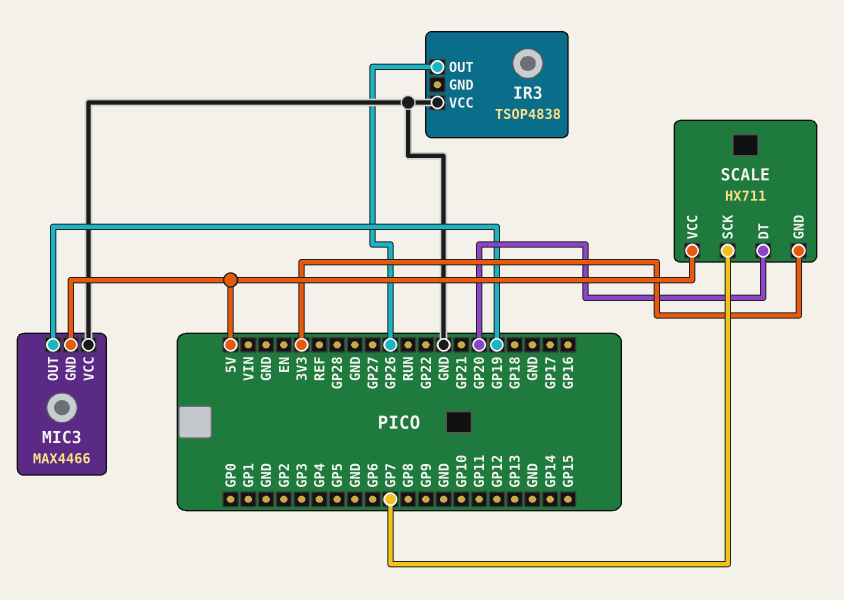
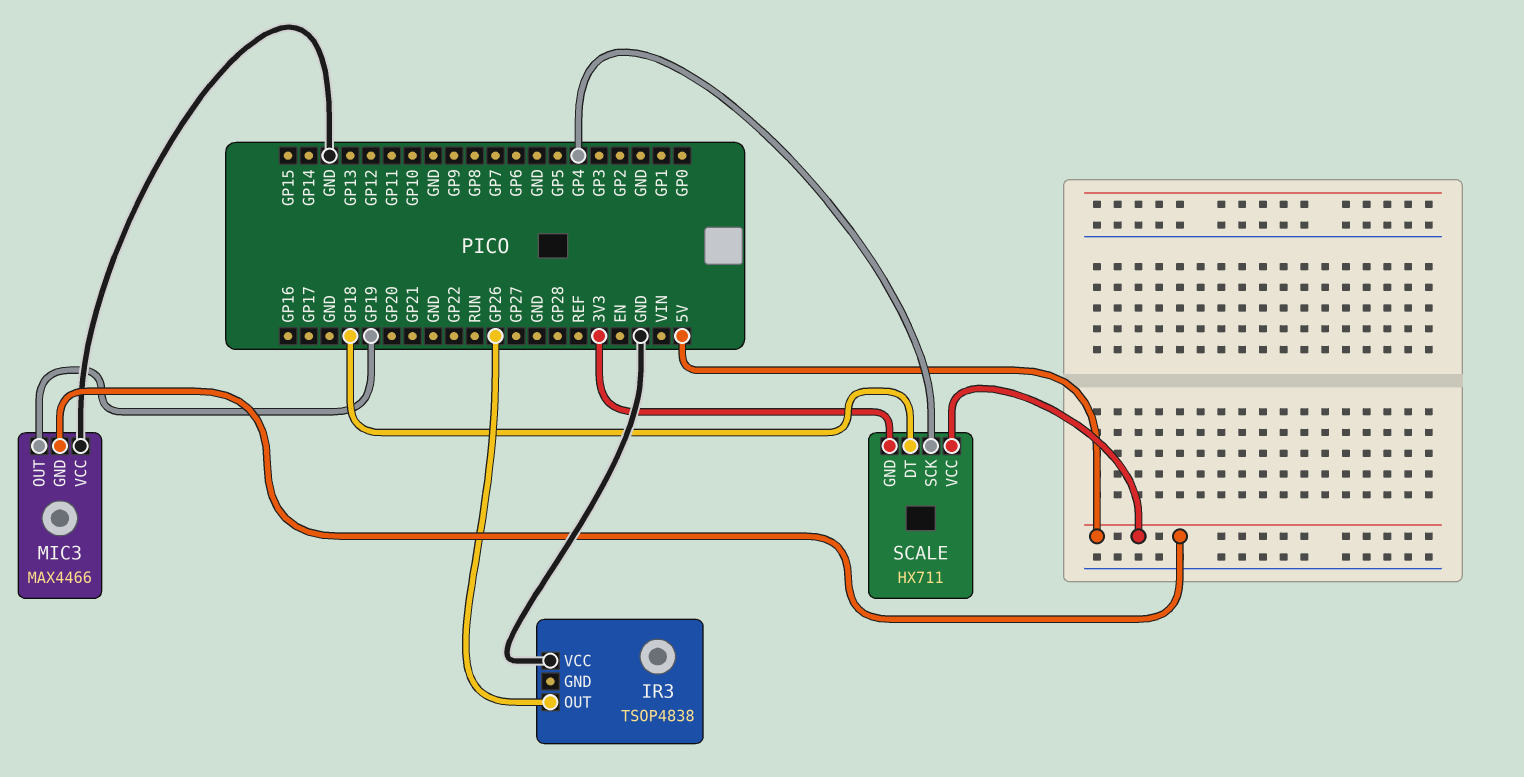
SCALE pin DT: GP20 -> GP18
SCALE pin SCK: GP7 -> GP4

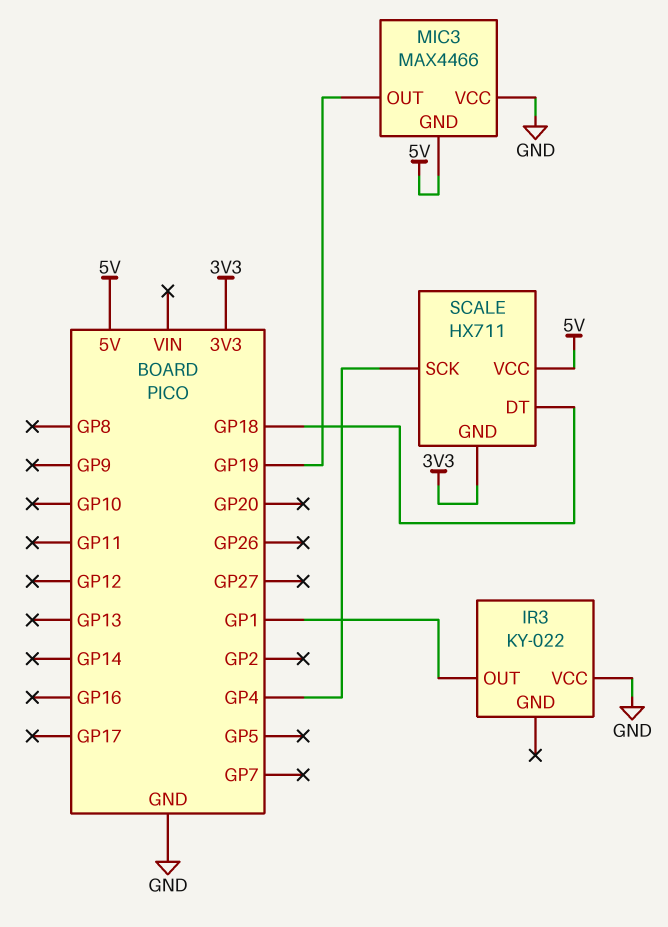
IR3: TSOP4838 -> KY-022
IR3 pin OUT: GP26 -> GP1

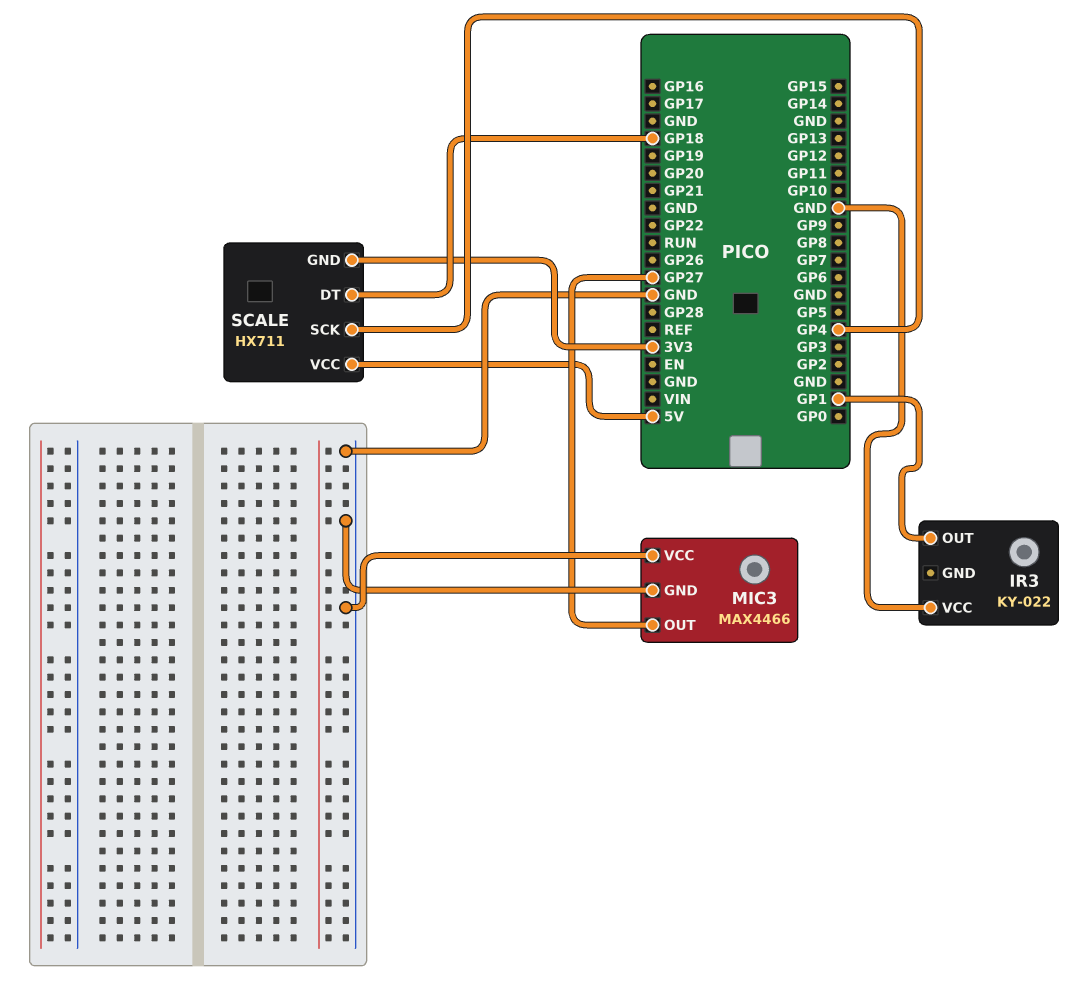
MIC3 pin GND: 5V -> GND
MIC3 pin OUT: GP19 -> GP27

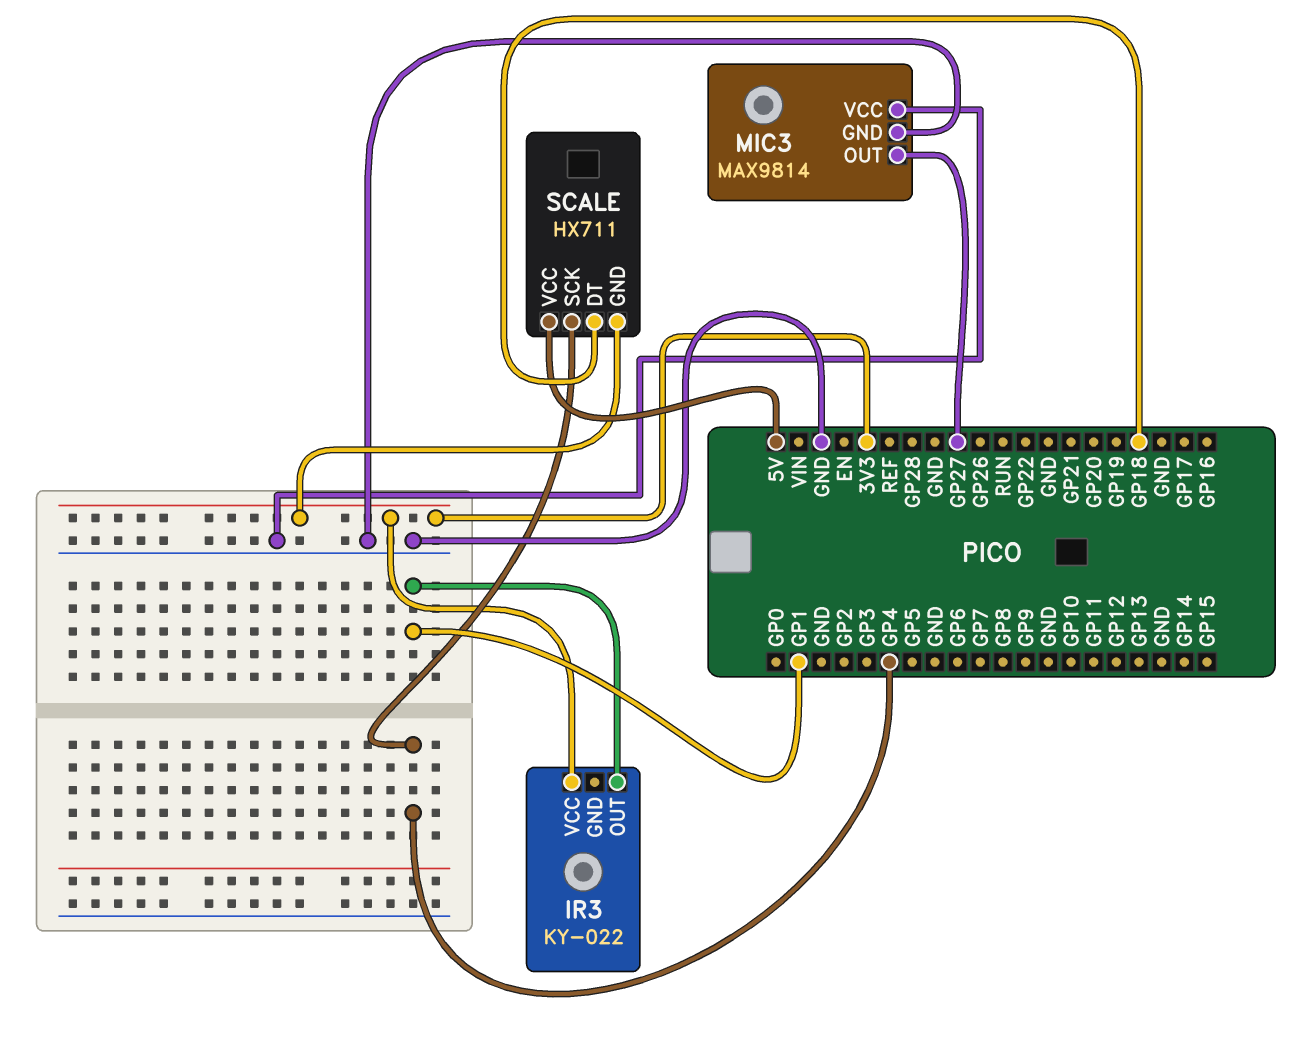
IR3 pin VCC: GND -> 3V3
MIC3: MAX4466 -> MAX9814

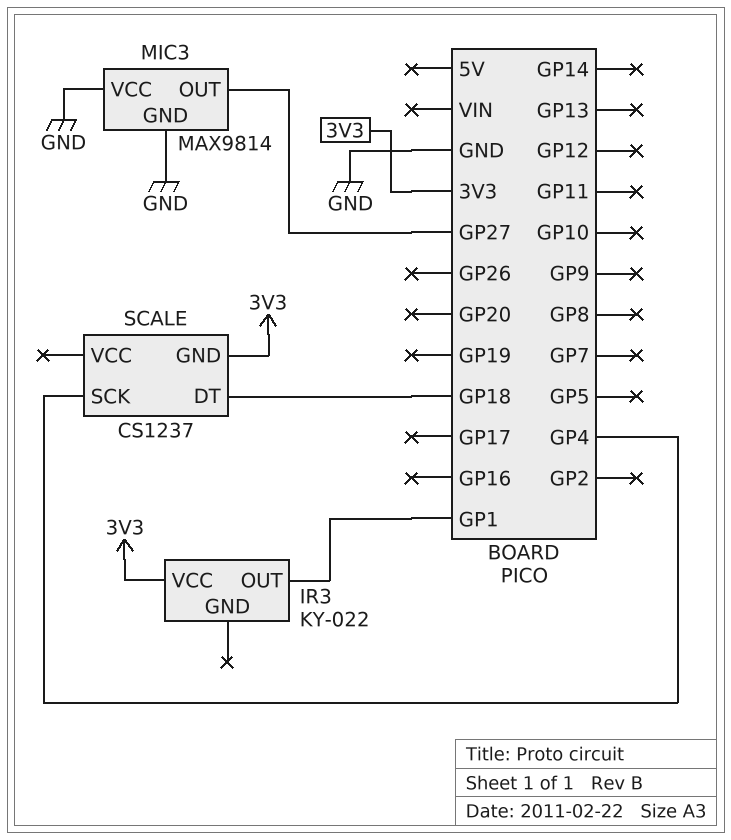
SCALE: HX711 -> CS1237
SCALE pin VCC: 5V -> none

